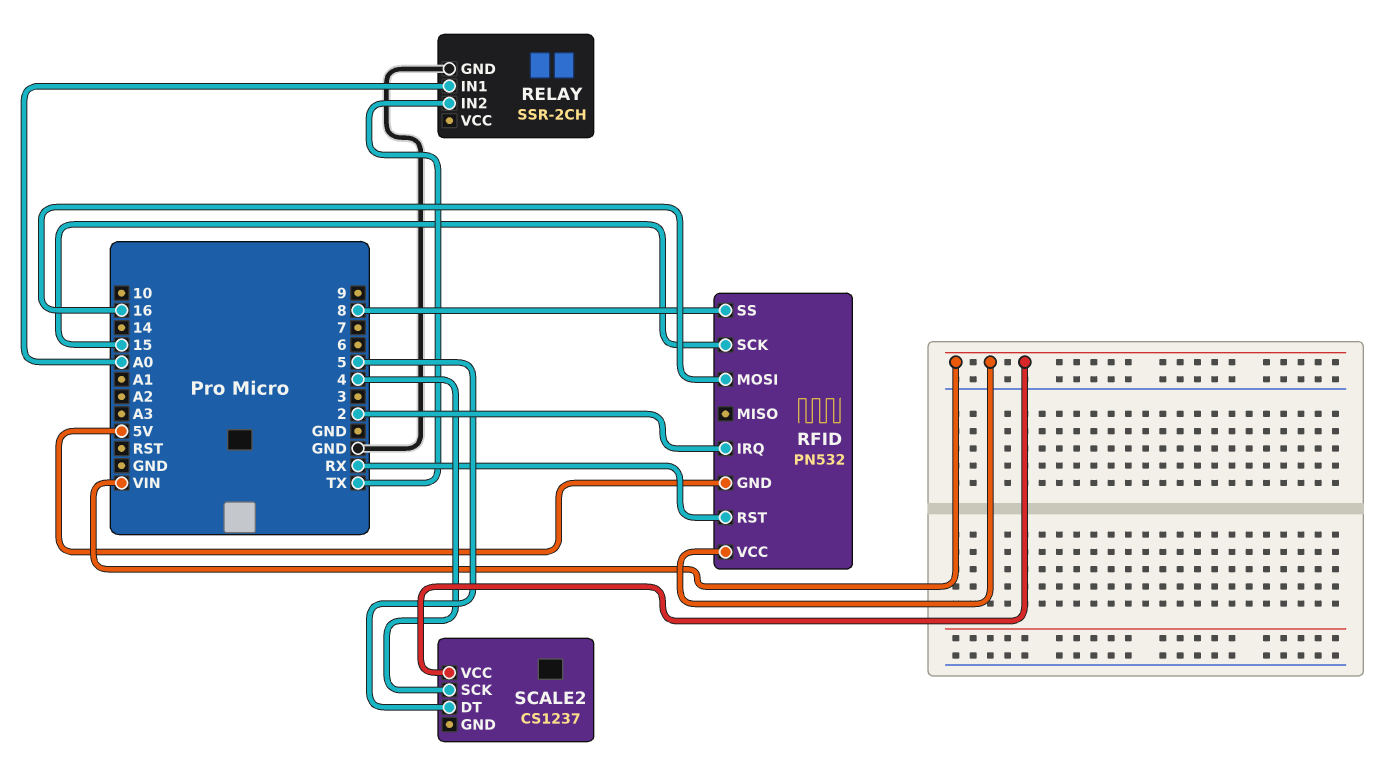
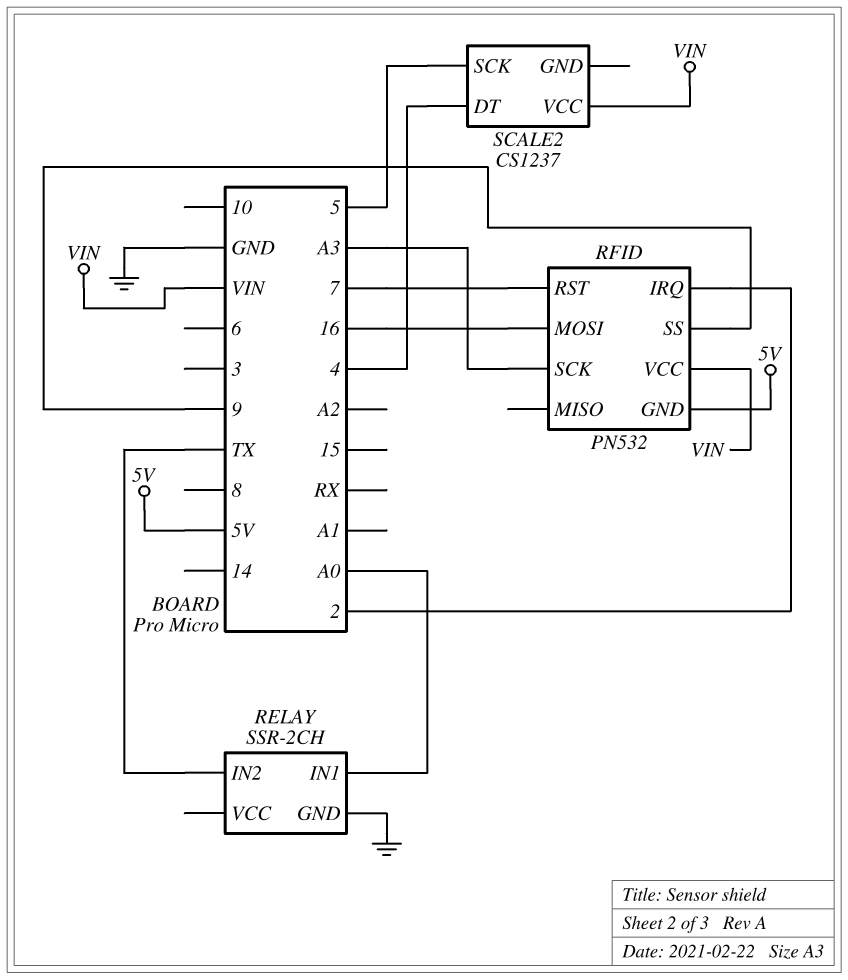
RFID pin RST: RX -> 7
RFID pin SCK: 15 -> A3
RFID pin SS: 8 -> 9
SCALE2 pin DT: 5 -> 4
SCALE2 pin SCK: 4 -> 5

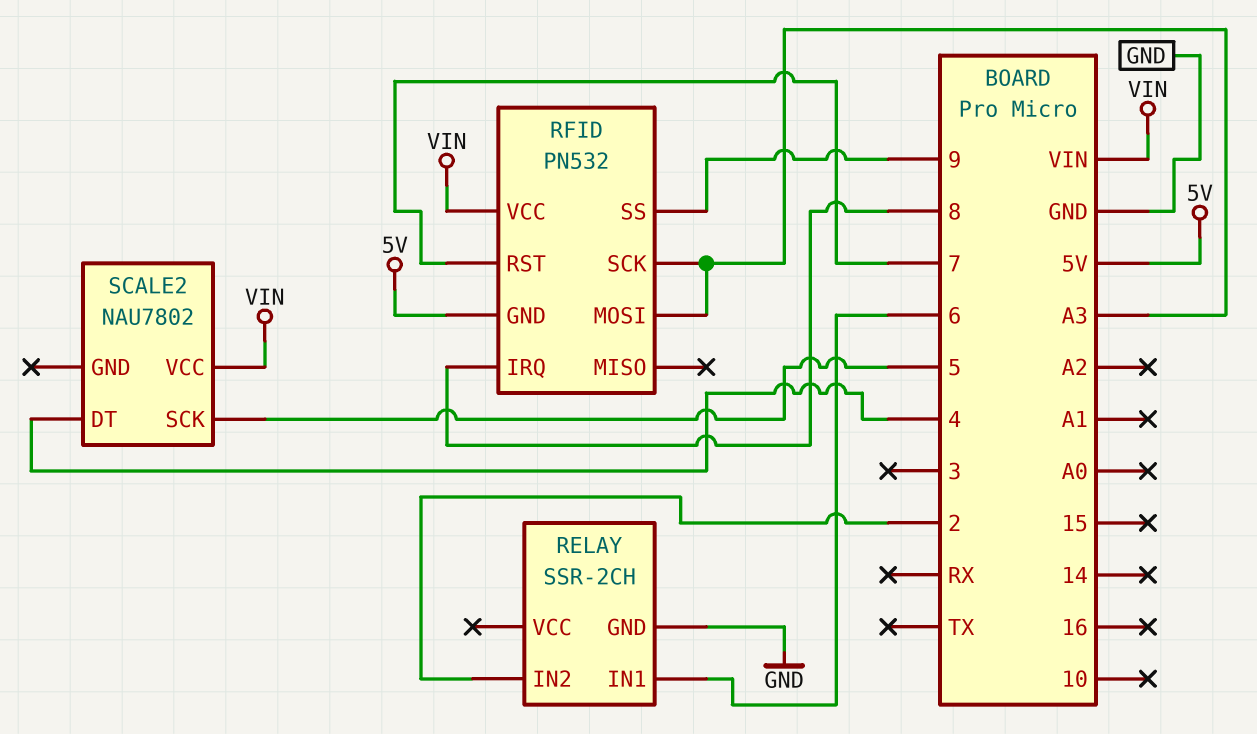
RELAY pin IN1: A0 -> 6
RELAY pin IN2: TX -> 2
RFID pin IRQ: 2 -> 8
RFID pin MOSI: 16 -> A3
SCALE2: CS1237 -> NAU7802

